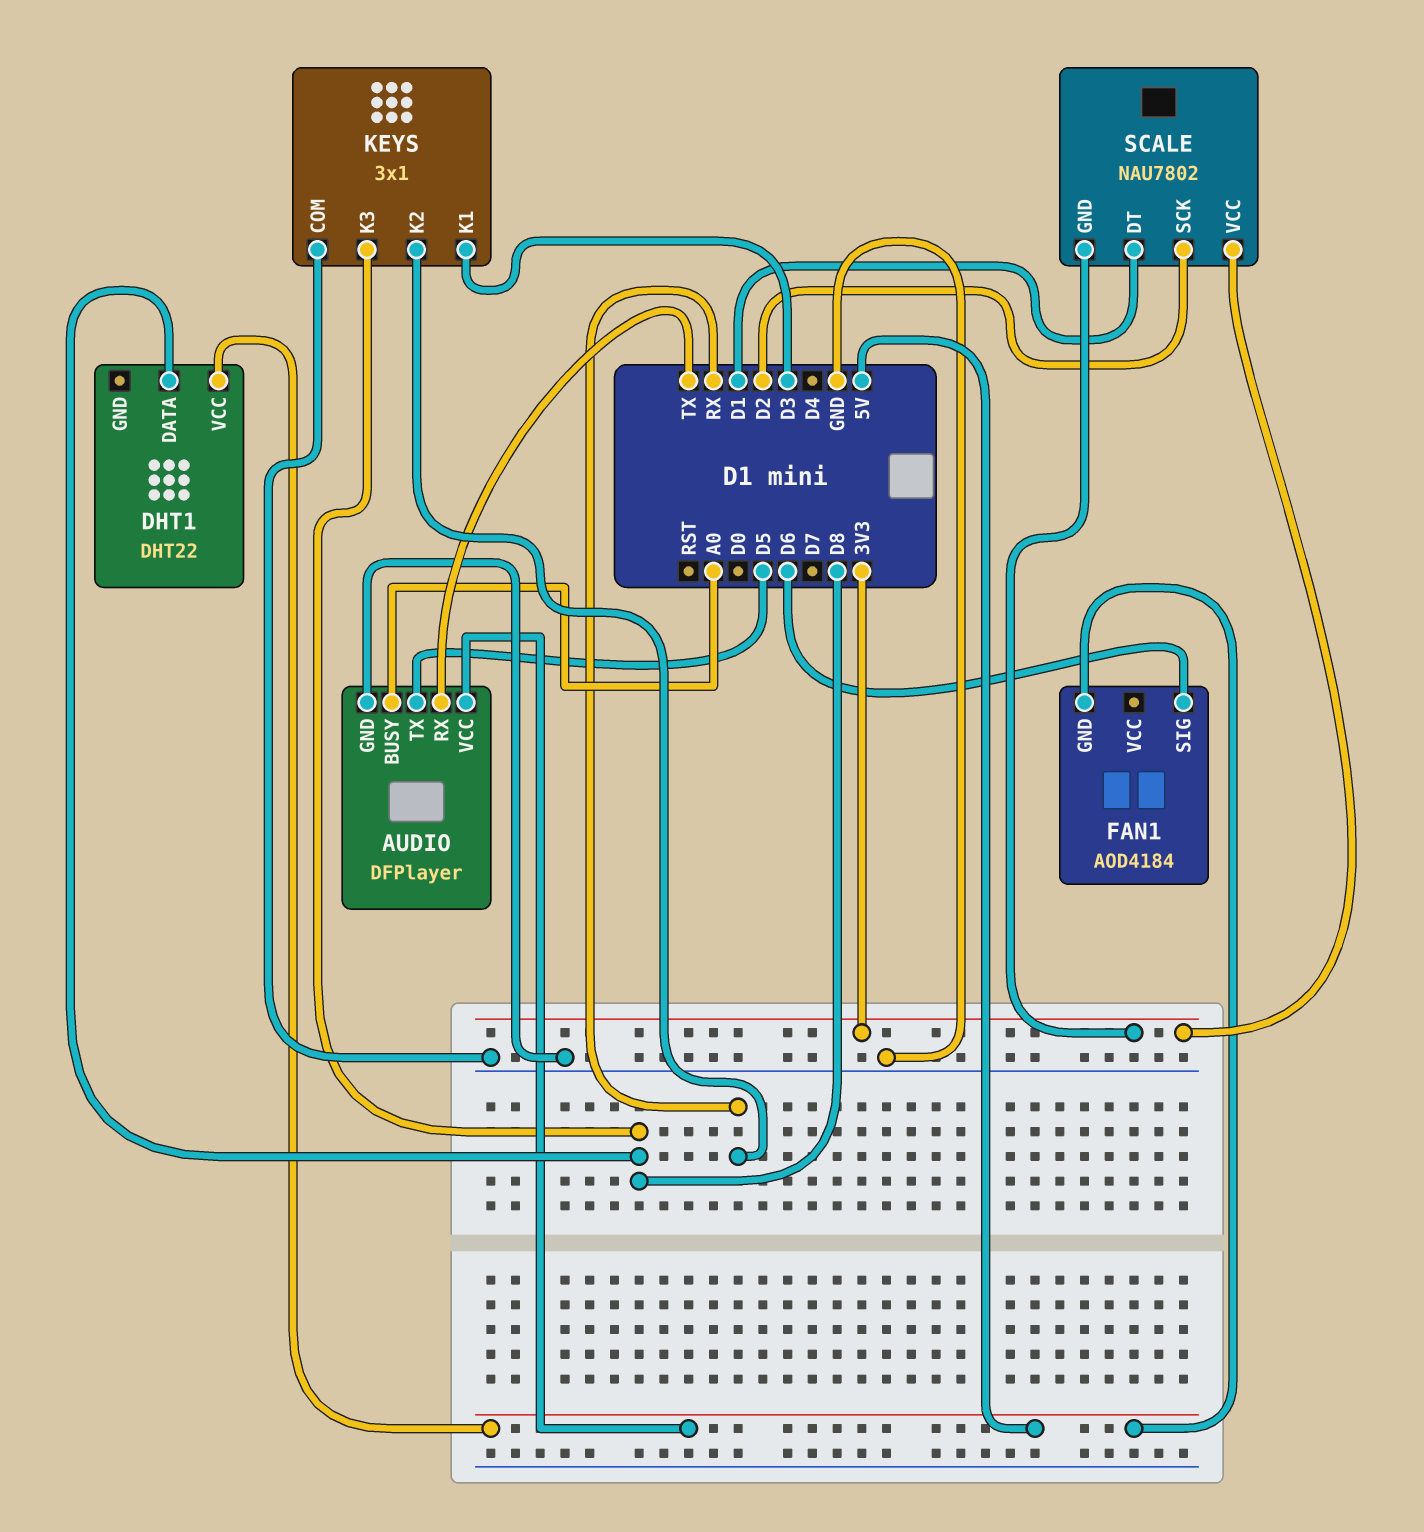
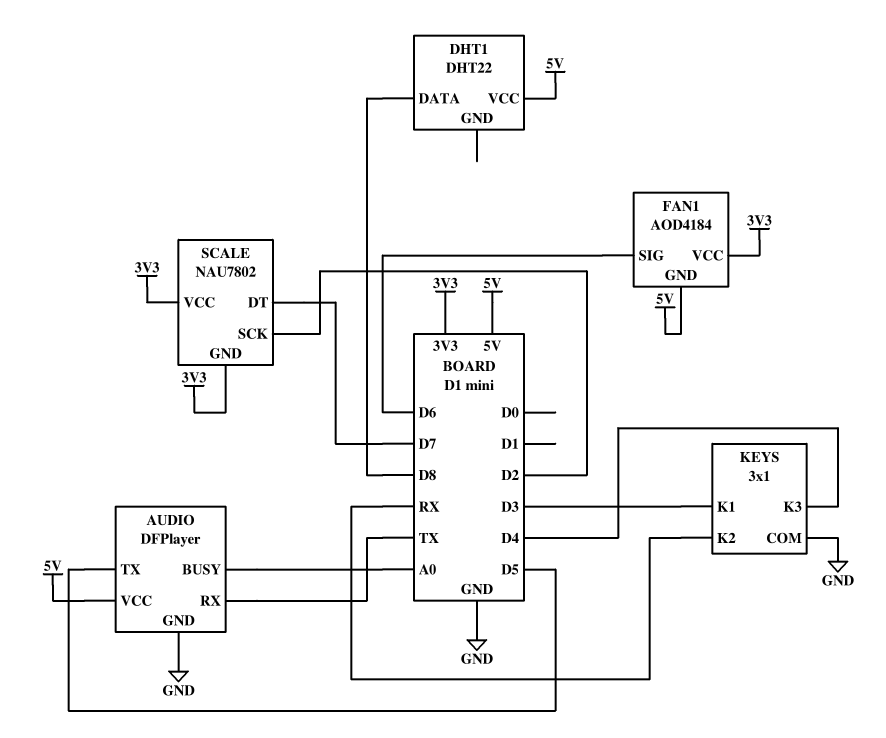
FAN1 pin VCC: none -> 3V3
KEYS pin K3: D8 -> D4
SCALE pin DT: D1 -> D7

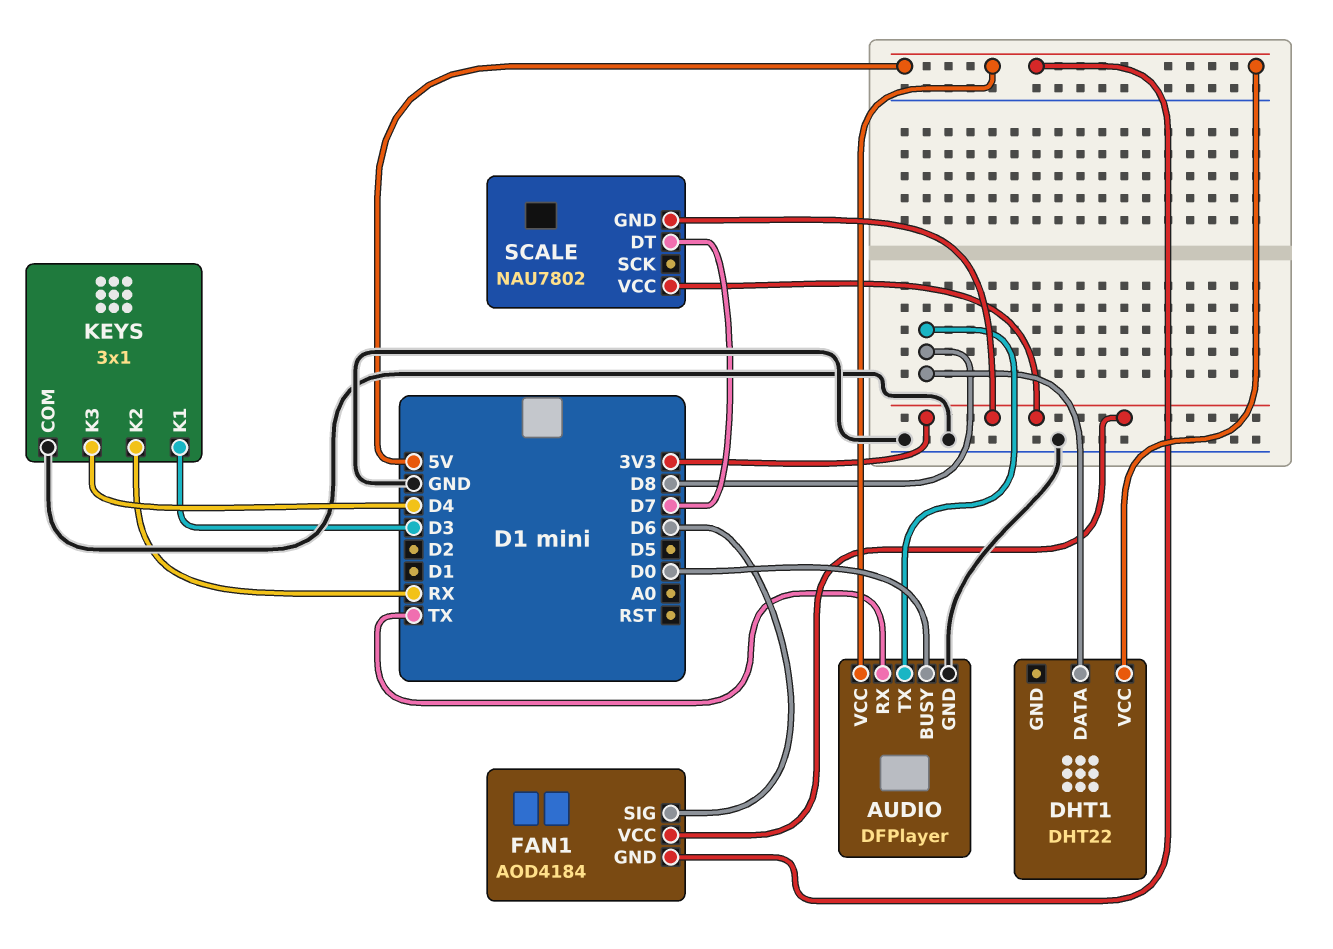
AUDIO pin BUSY: A0 -> D0
AUDIO pin TX: D5 -> D8
SCALE pin SCK: D2 -> none

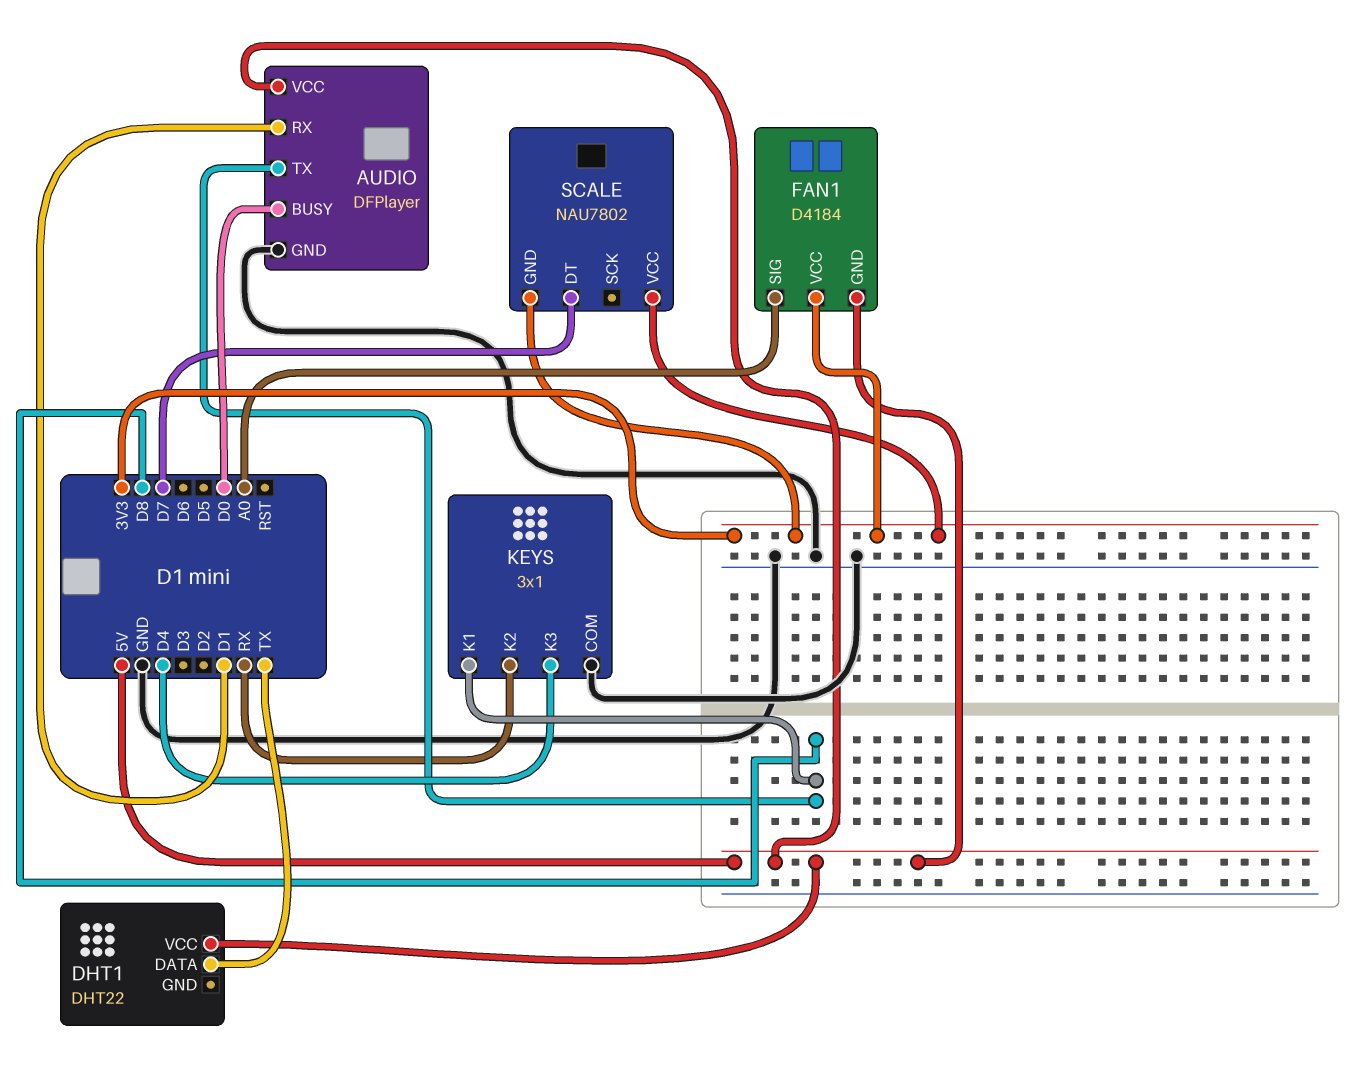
AUDIO pin RX: TX -> D1
DHT1 pin DATA: D8 -> TX
FAN1: AOD4184 -> D4184
FAN1 pin SIG: D6 -> A0
KEYS pin K1: D3 -> D8

